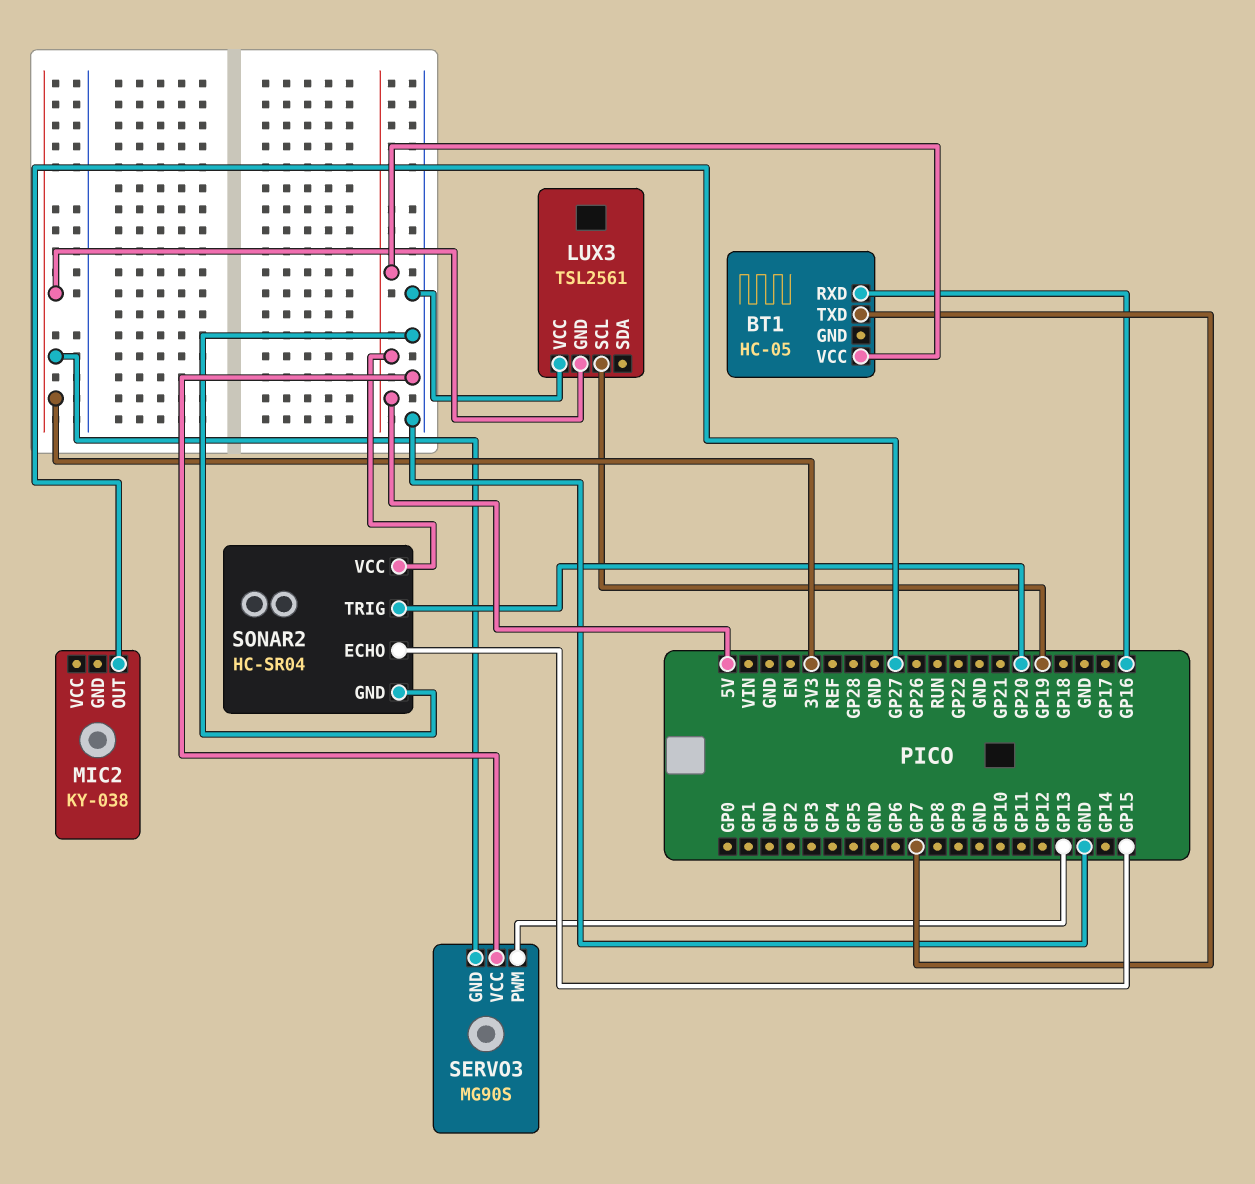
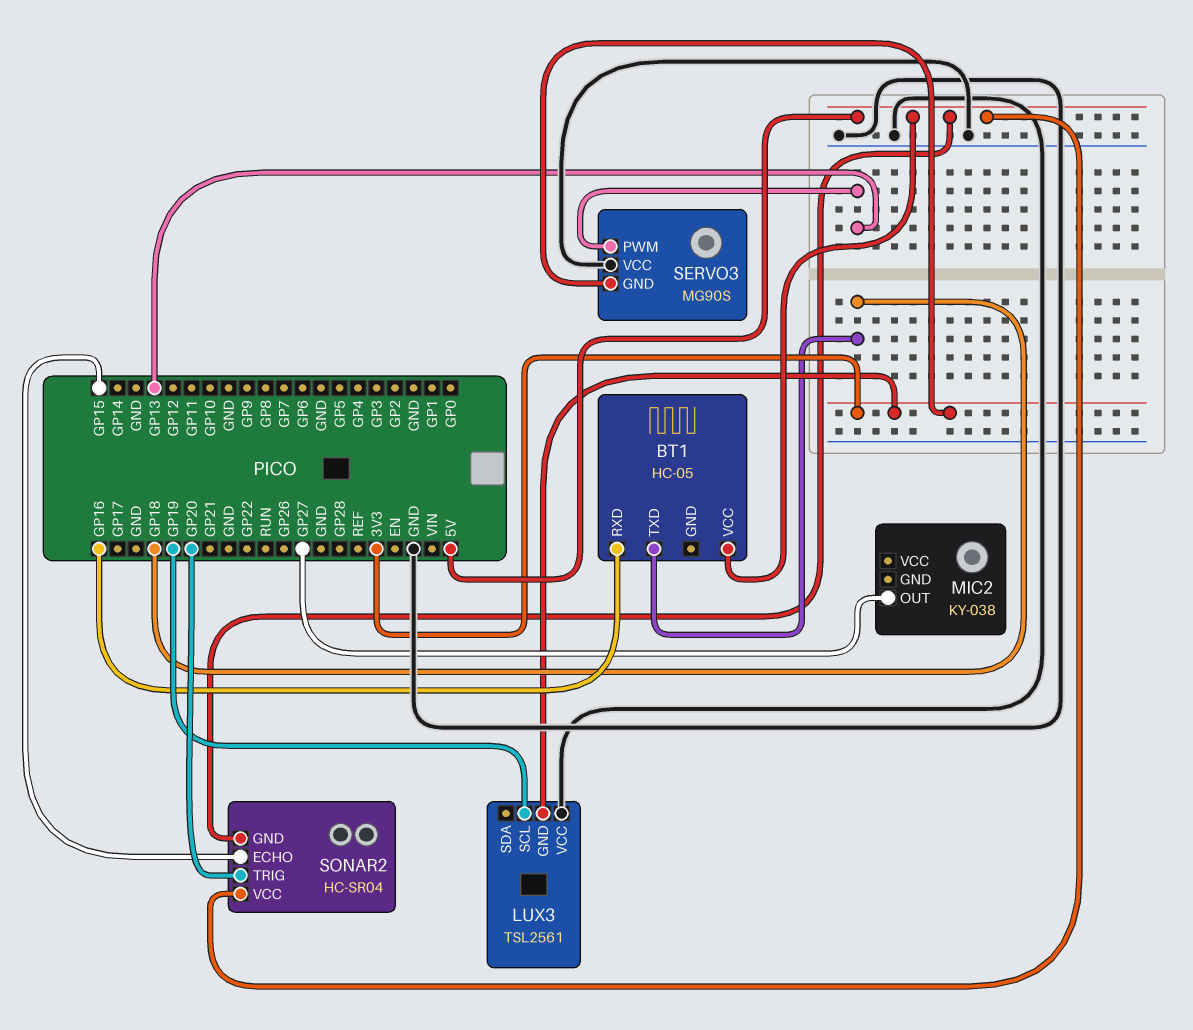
BT1 pin TXD: GP7 -> GP18
SONAR2 pin GND: GND -> 5V

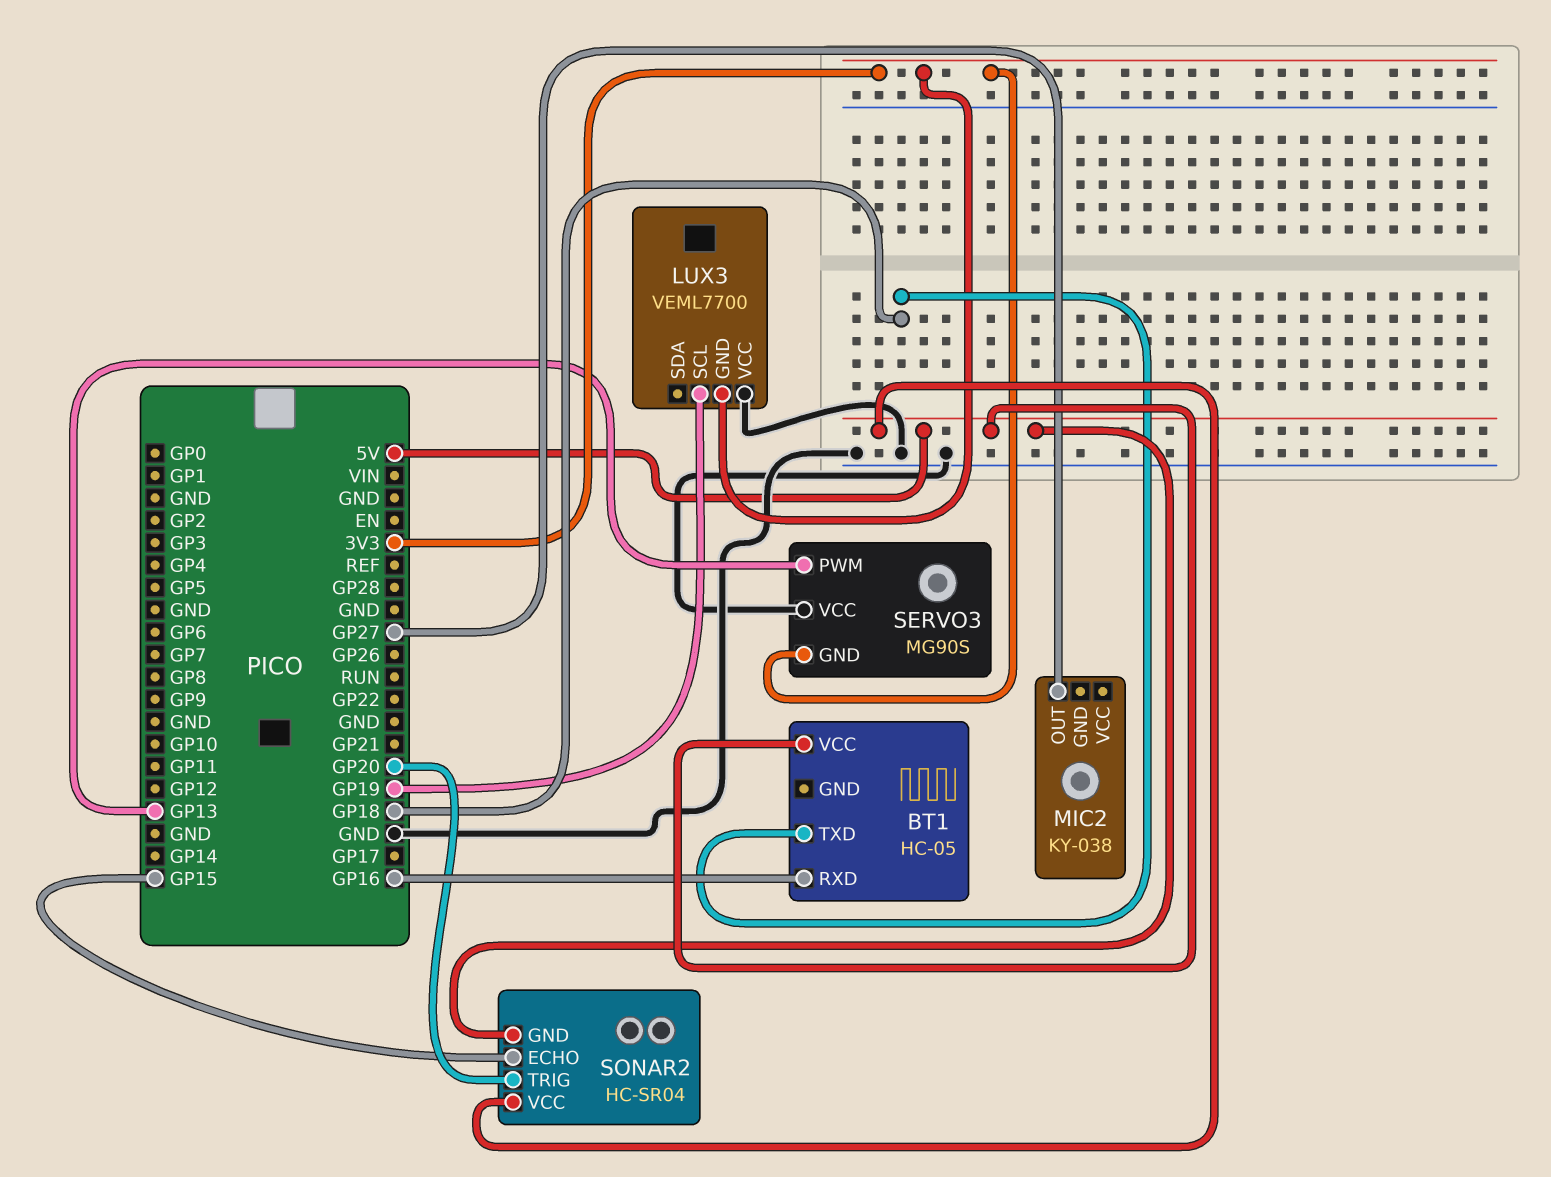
LUX3: TSL2561 -> VEML7700

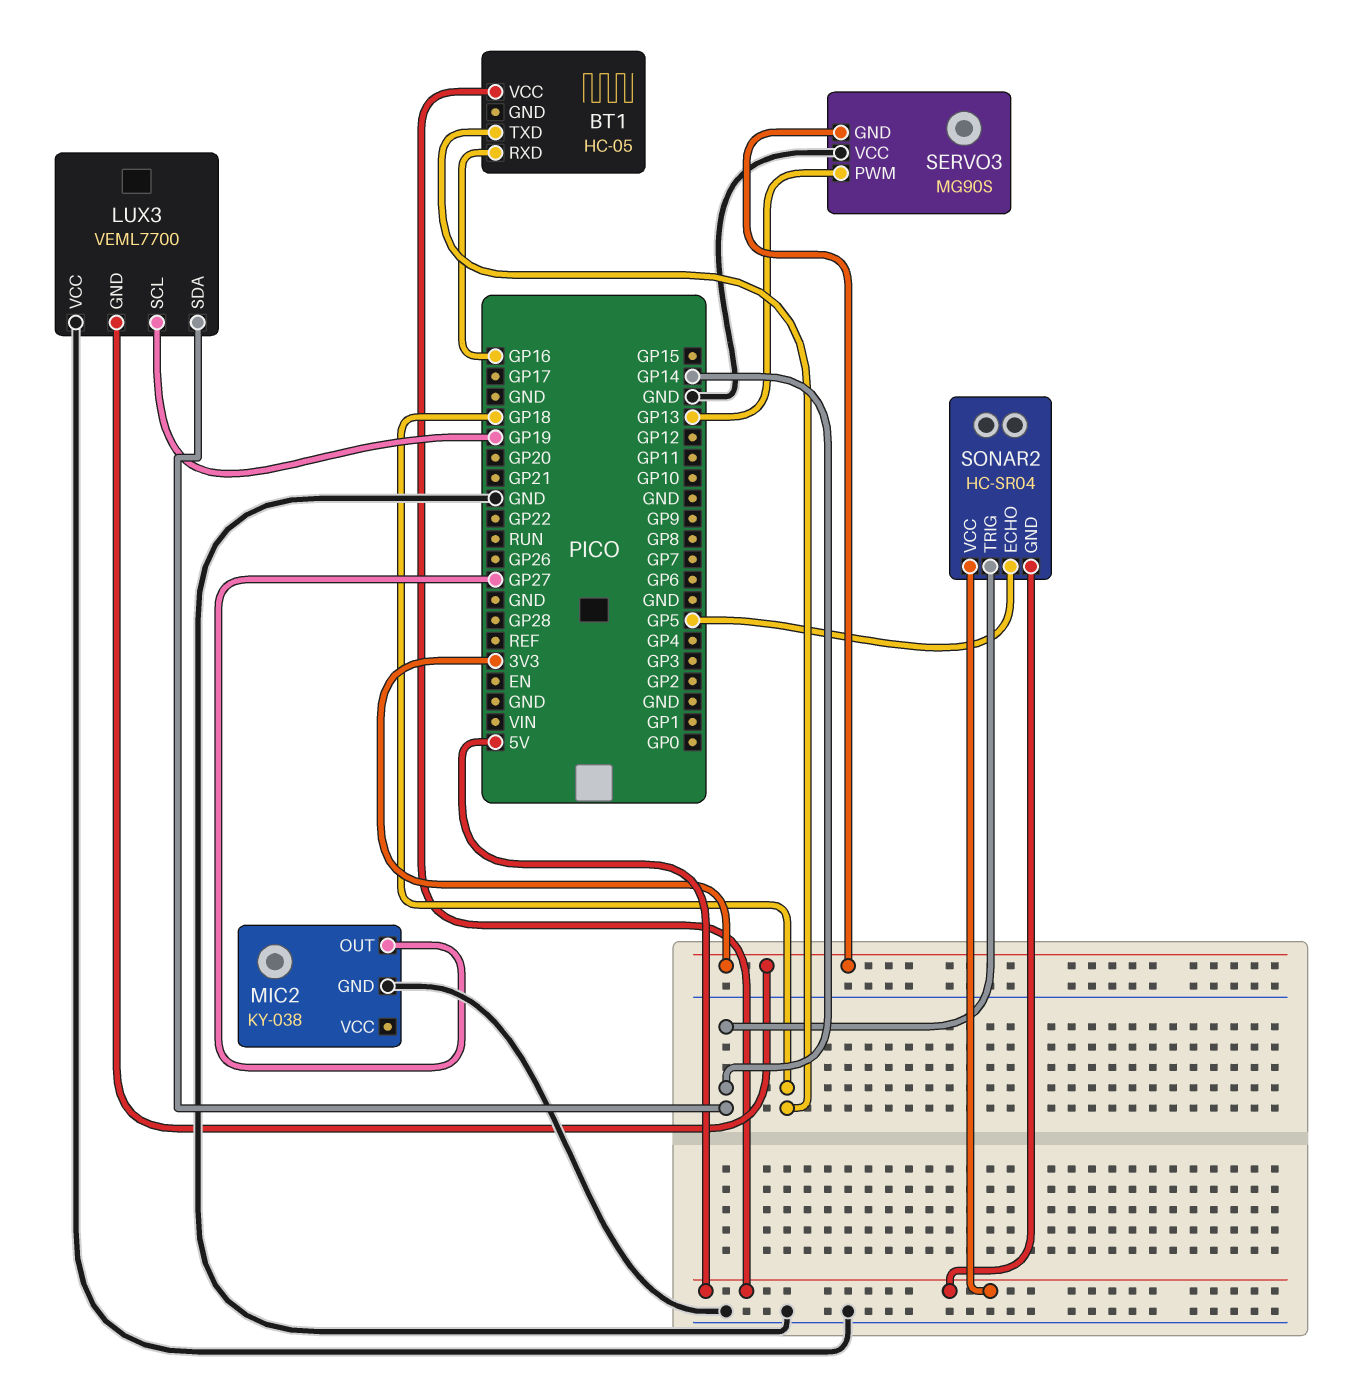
LUX3 pin SDA: none -> GP14
MIC2 pin GND: none -> GND
SONAR2 pin ECHO: GP15 -> GP5
SONAR2 pin TRIG: GP20 -> GP14

